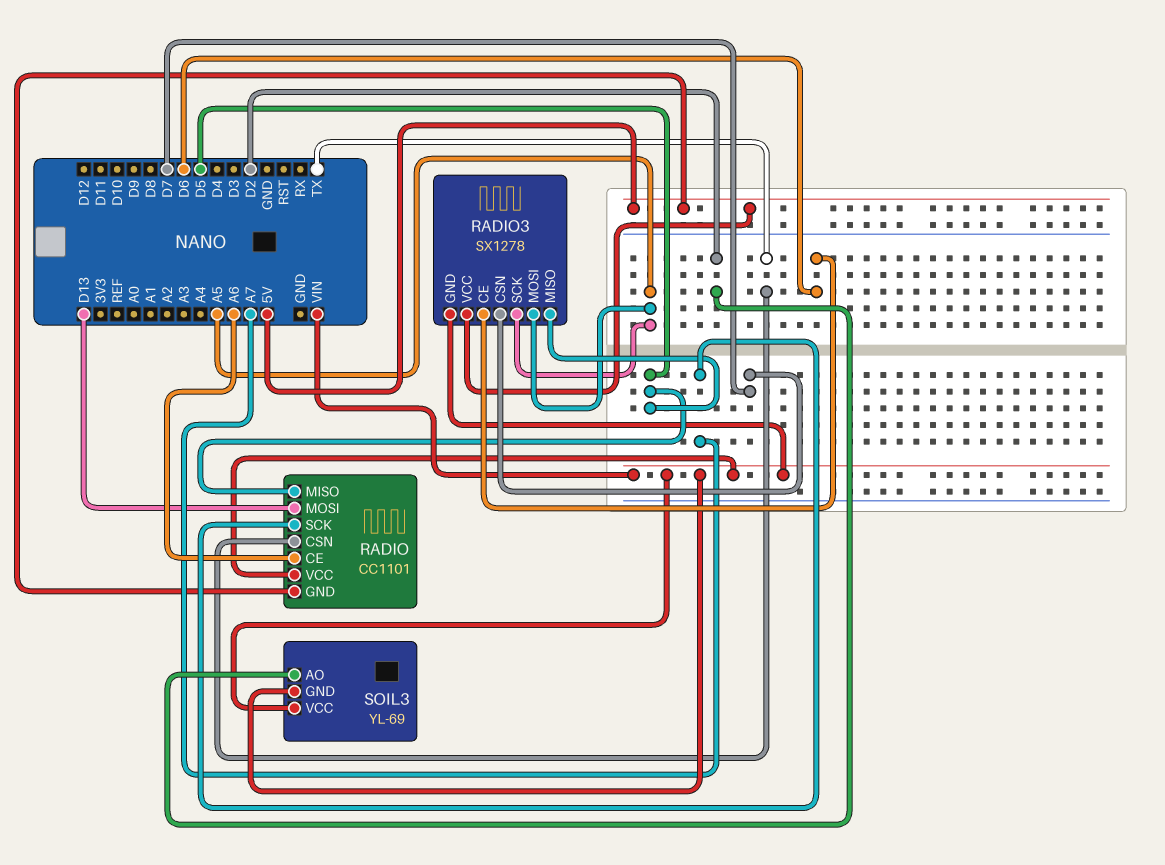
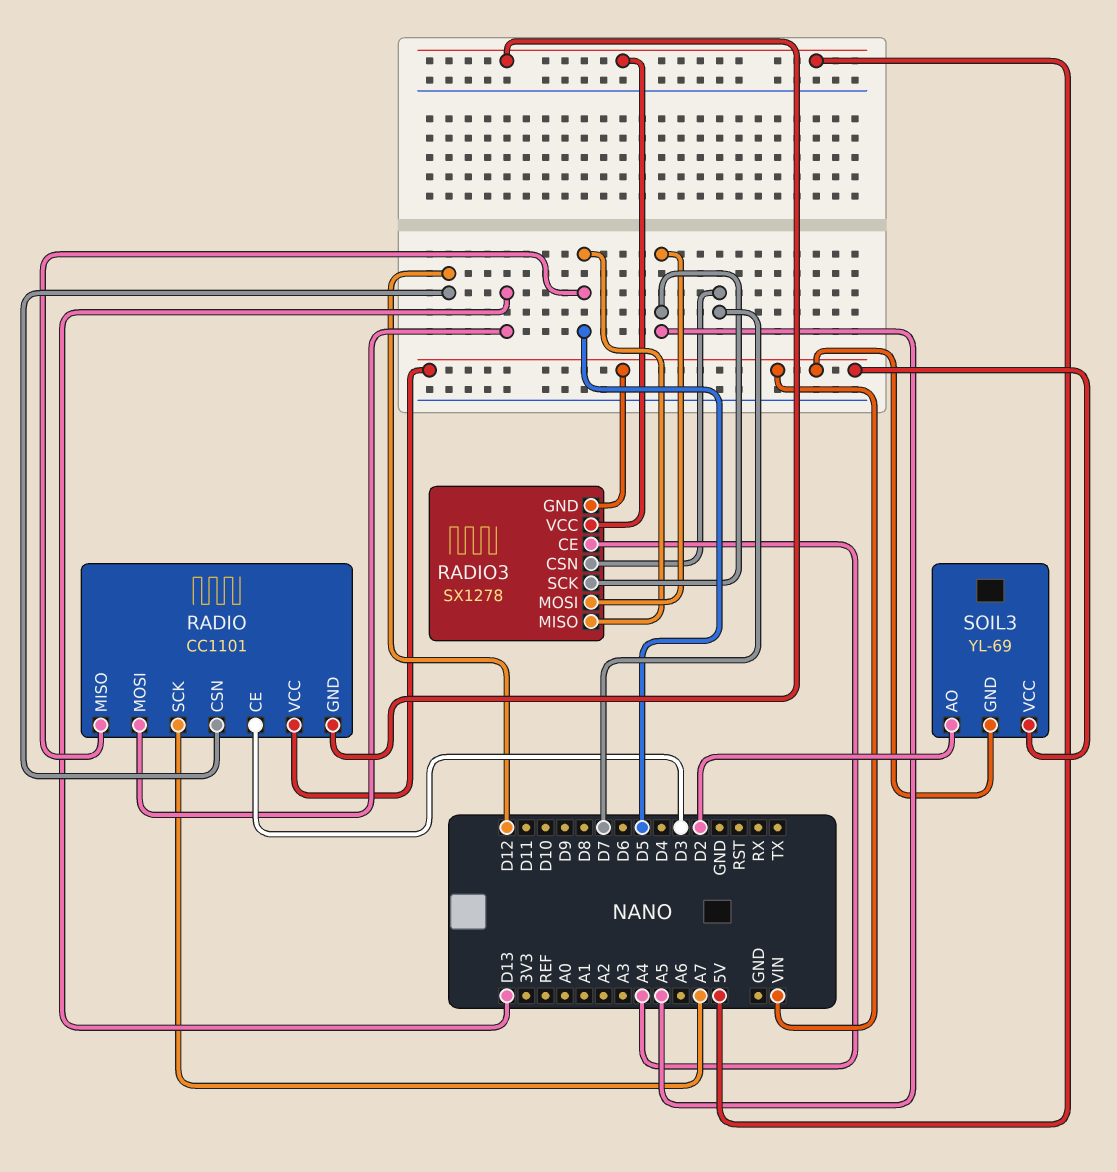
RADIO pin CE: A6 -> D3
RADIO pin CSN: TX -> D12
RADIO3 pin CE: D6 -> A4

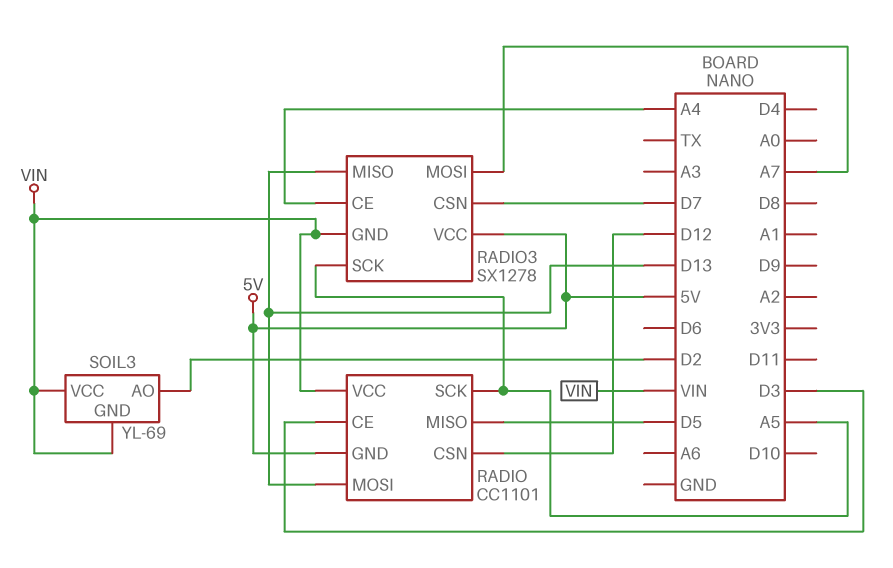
RADIO pin SCK: A7 -> A5
RADIO3 pin MISO: D5 -> D13
RADIO3 pin MOSI: A5 -> A7

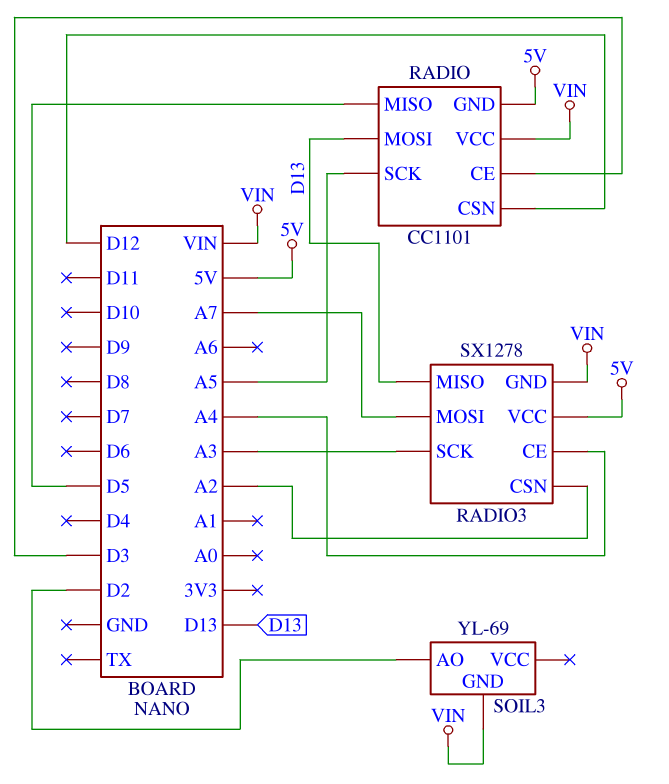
RADIO3 pin CSN: D7 -> A2
RADIO3 pin SCK: A5 -> A3
SOIL3 pin VCC: VIN -> none

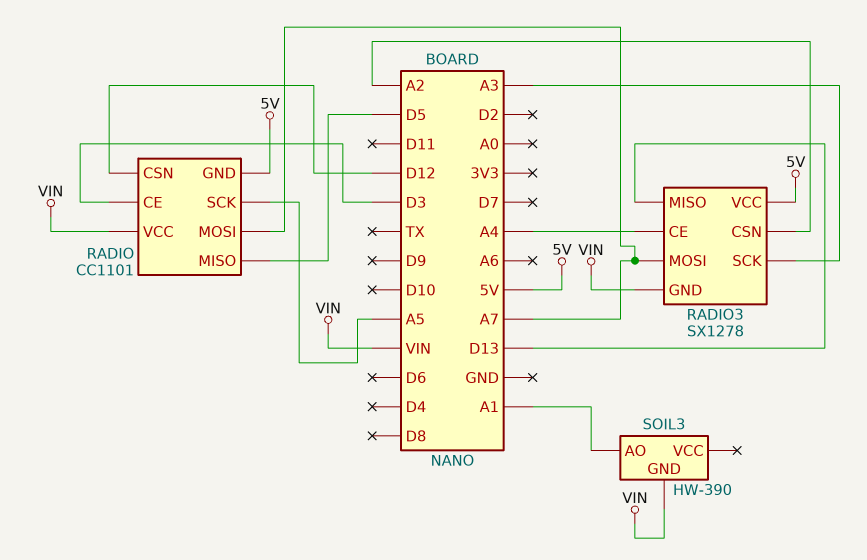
RADIO pin MOSI: D13 -> A7
SOIL3: YL-69 -> HW-390
SOIL3 pin AO: D2 -> A1

